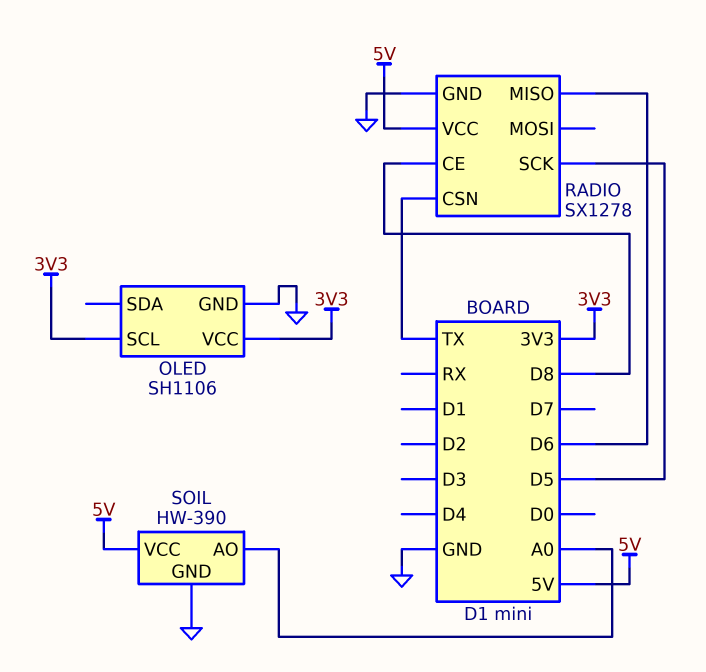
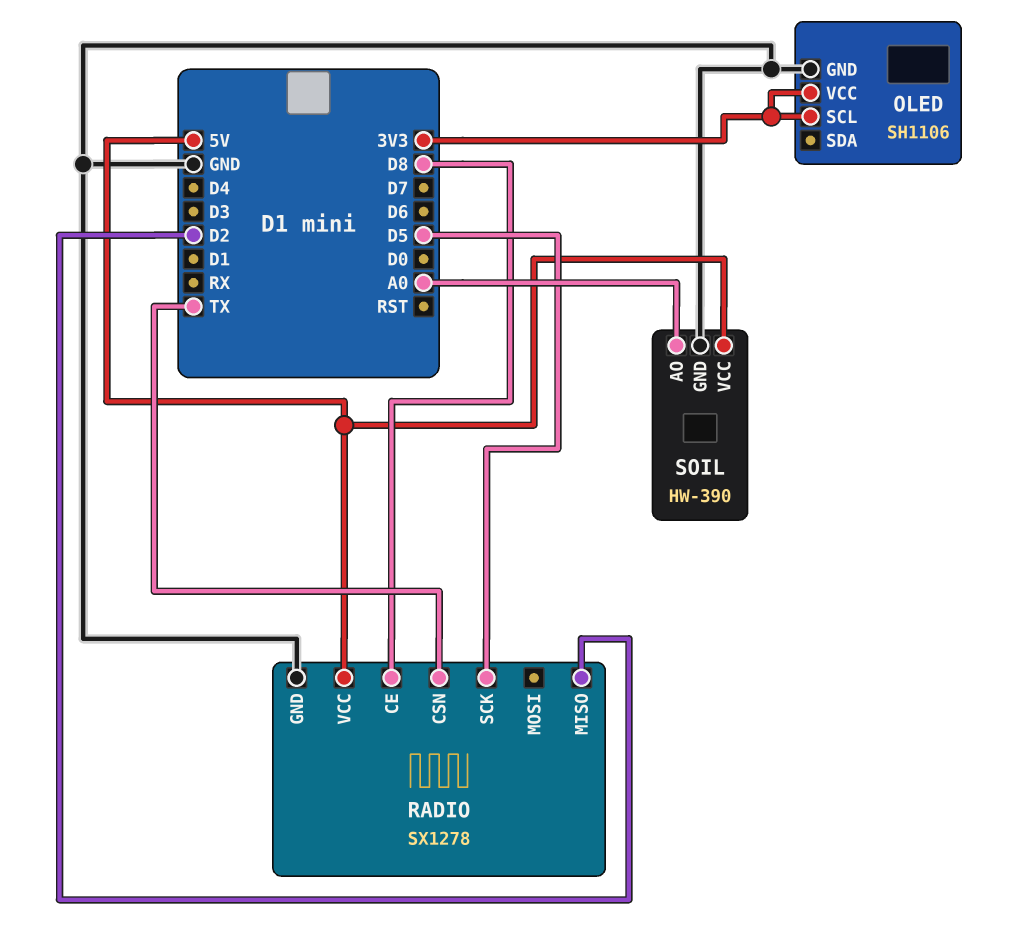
RADIO pin MISO: D6 -> D2

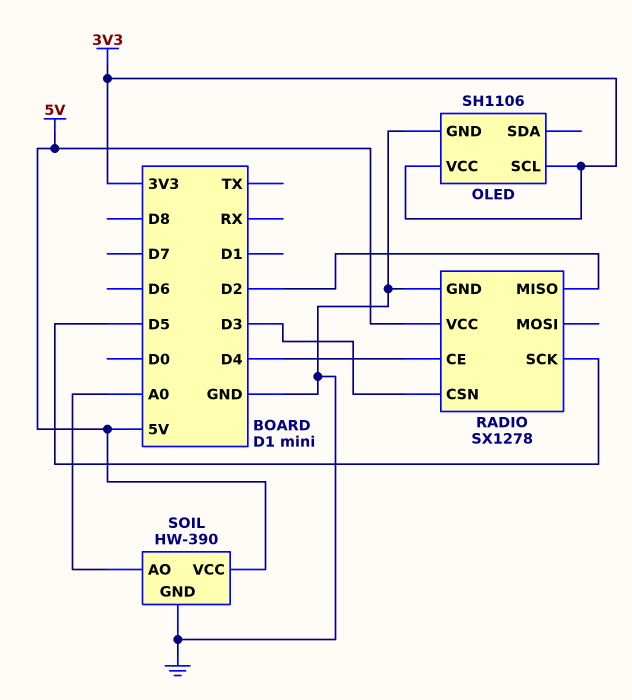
RADIO pin CE: D8 -> D4
RADIO pin CSN: TX -> D3

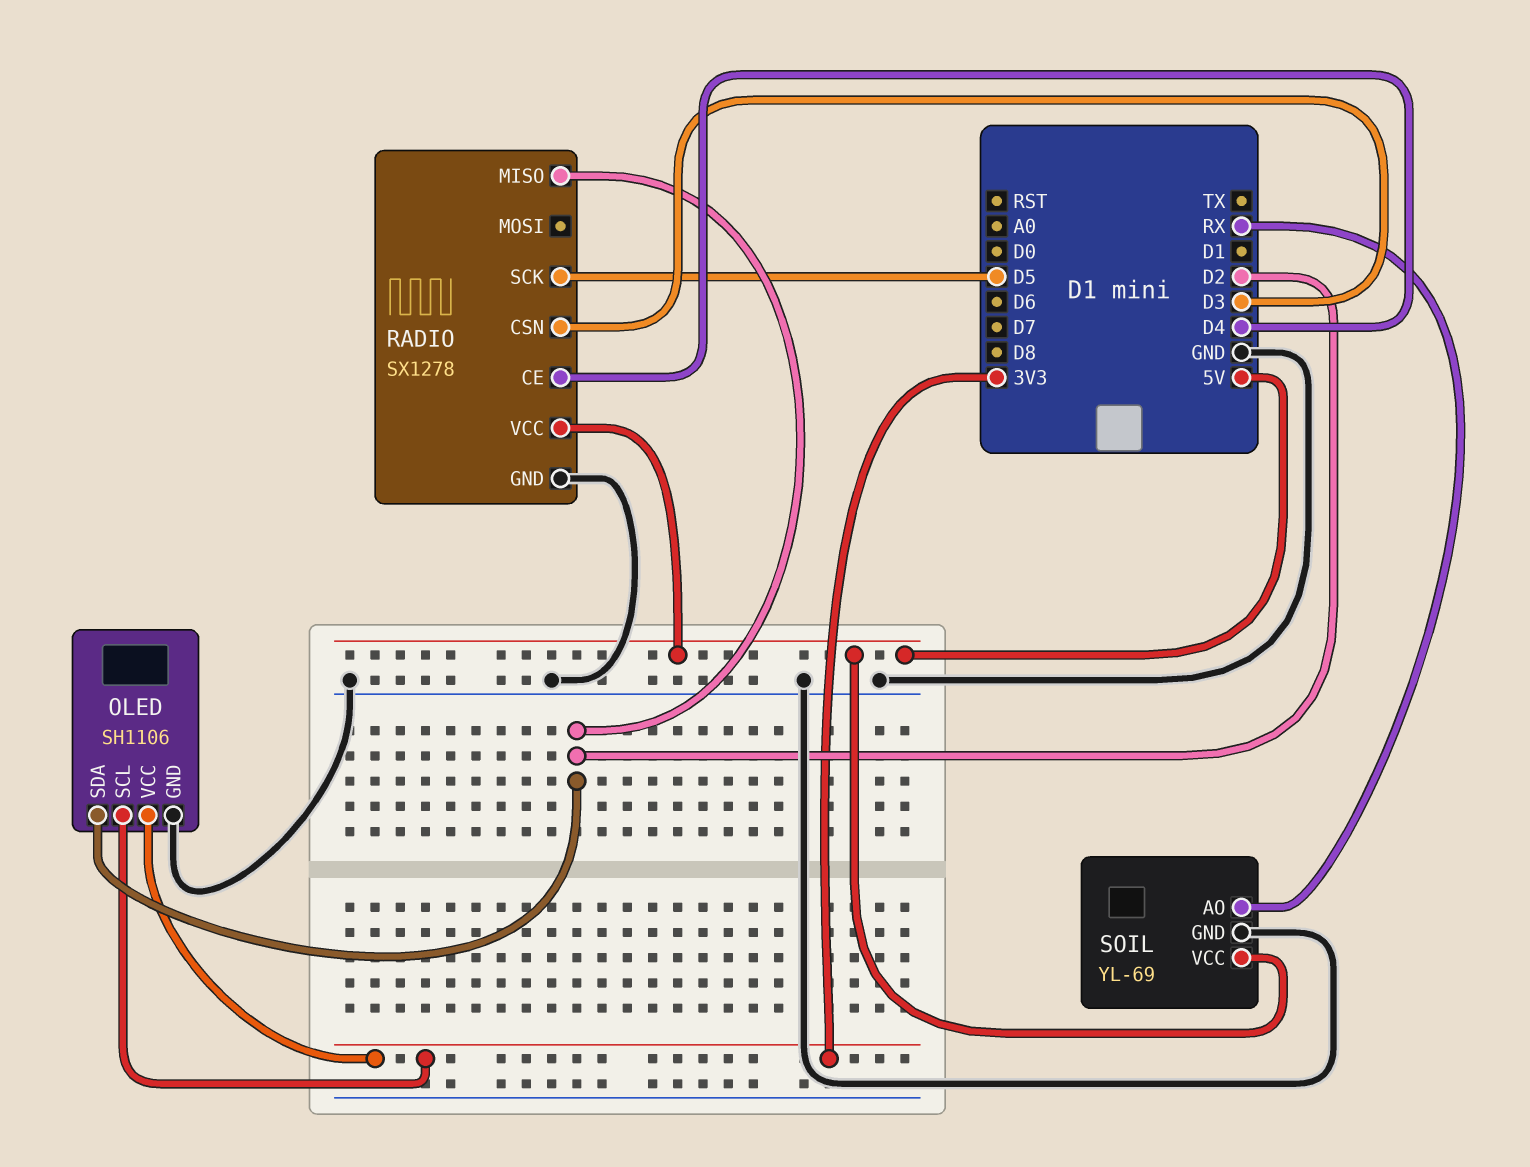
OLED pin SDA: none -> D2
SOIL: HW-390 -> YL-69
SOIL pin AO: A0 -> RX

